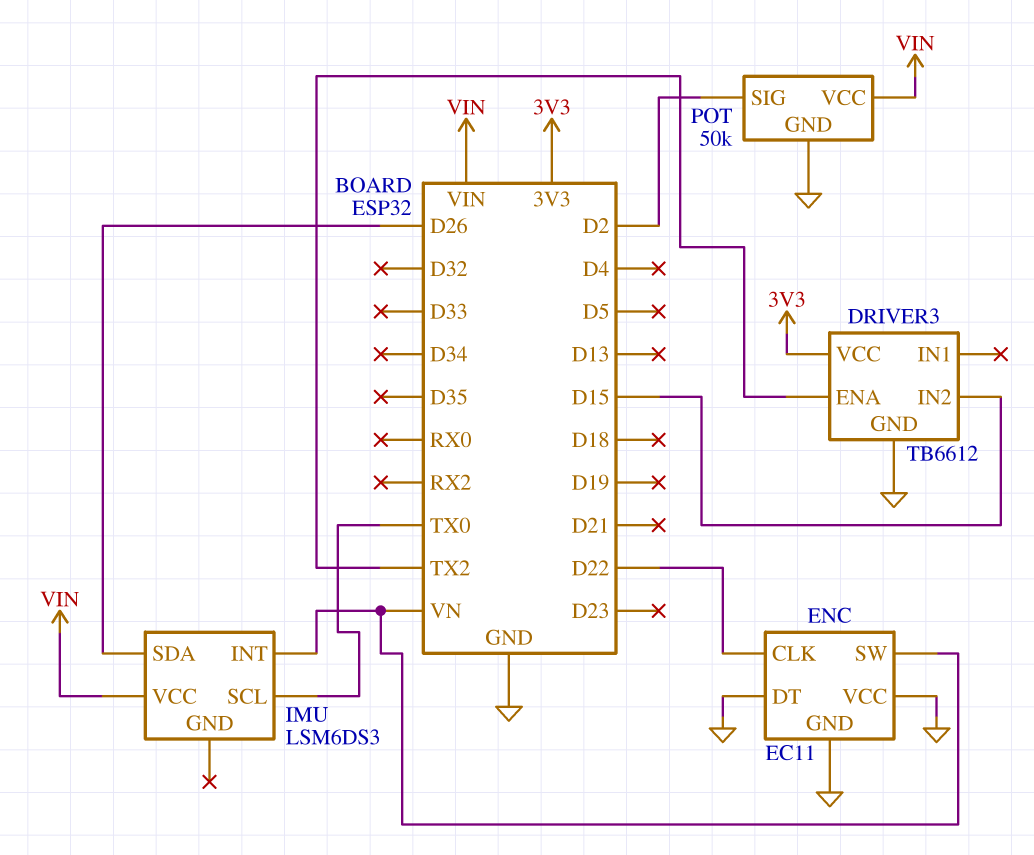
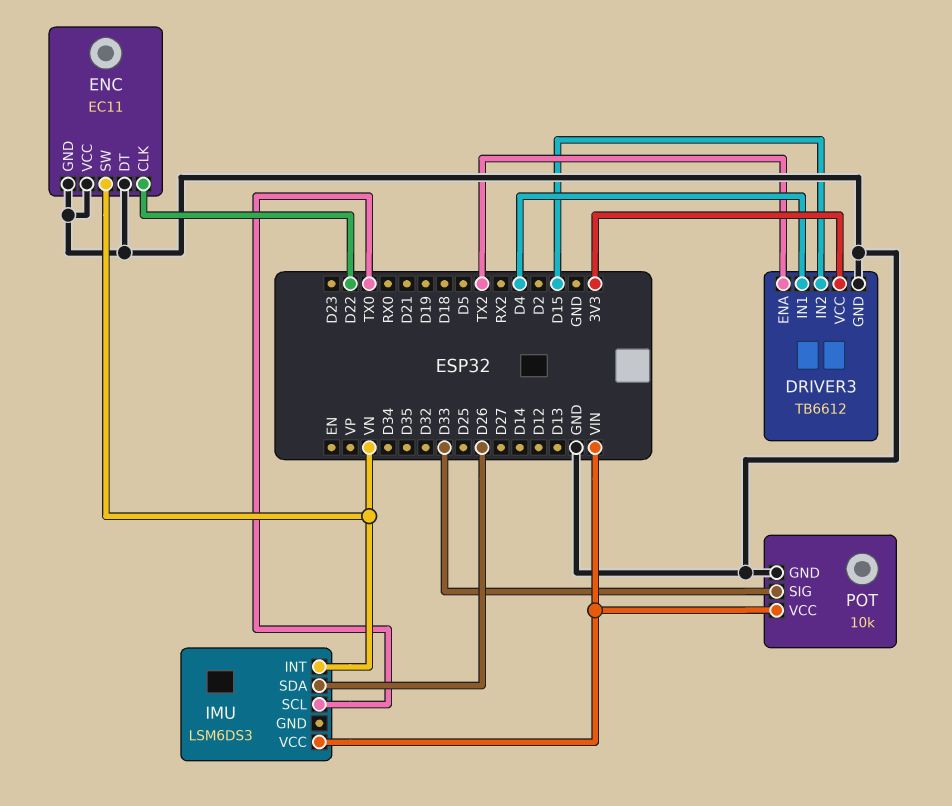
DRIVER3 pin IN1: none -> D4
POT: 50k -> 10k
POT pin SIG: D2 -> D33

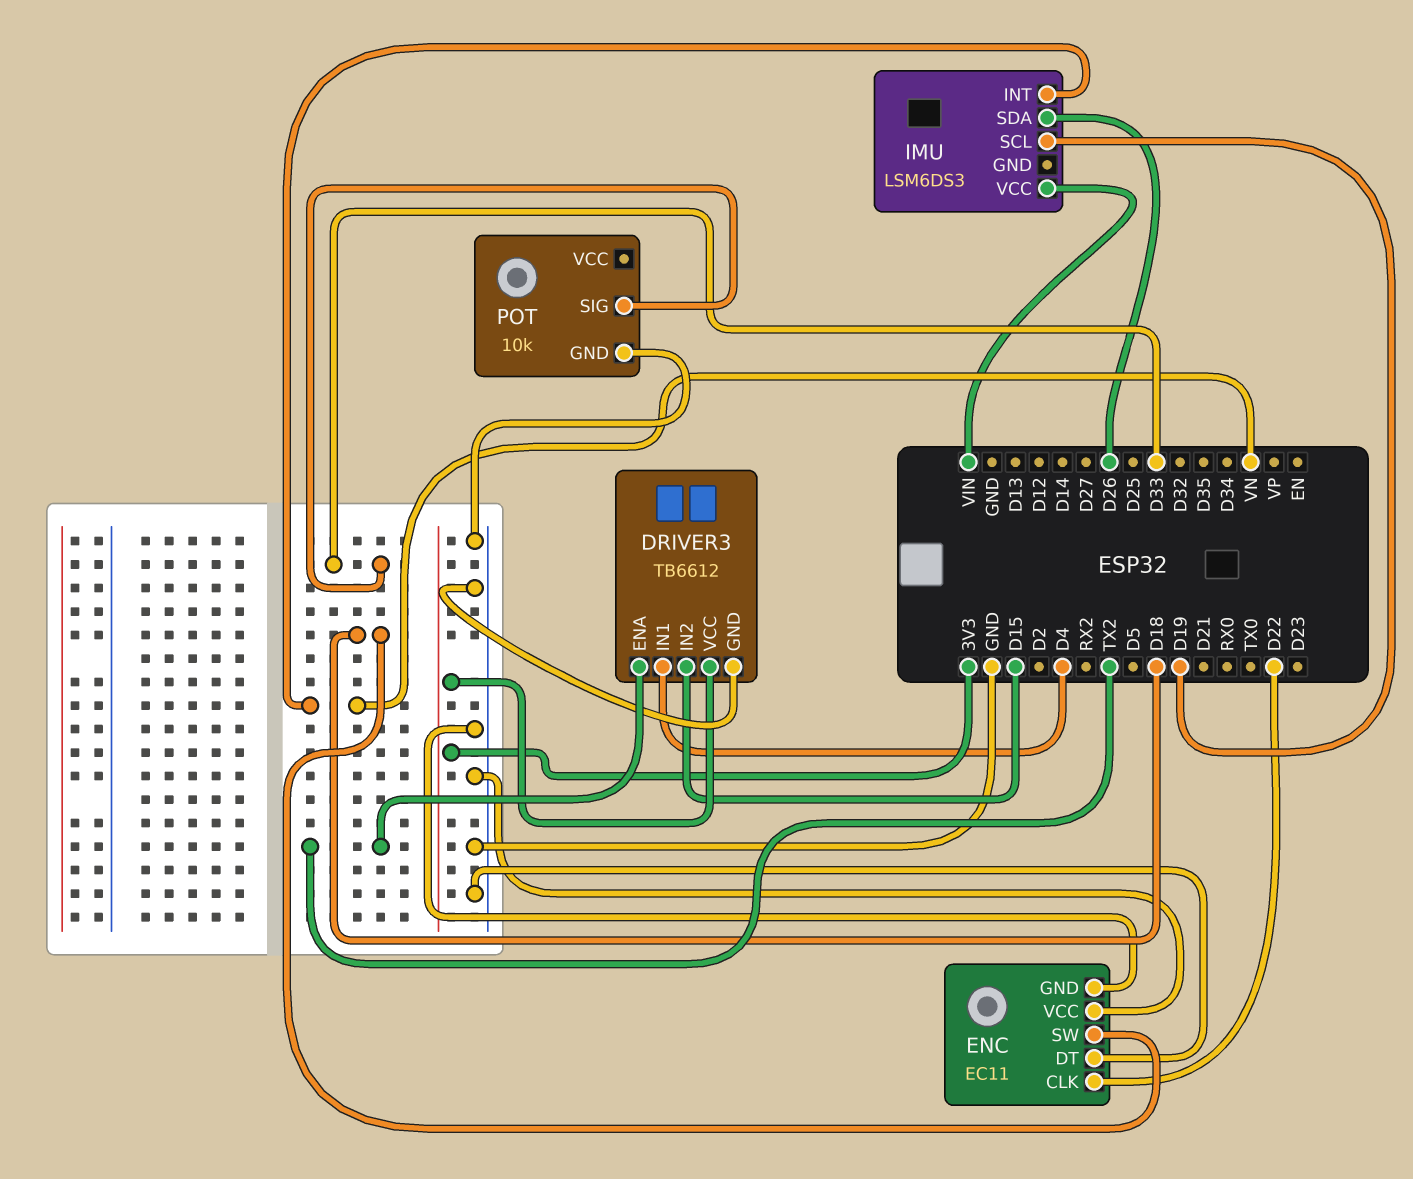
ENC pin SW: VN -> D18
IMU pin SCL: TX0 -> D19
POT pin VCC: VIN -> none

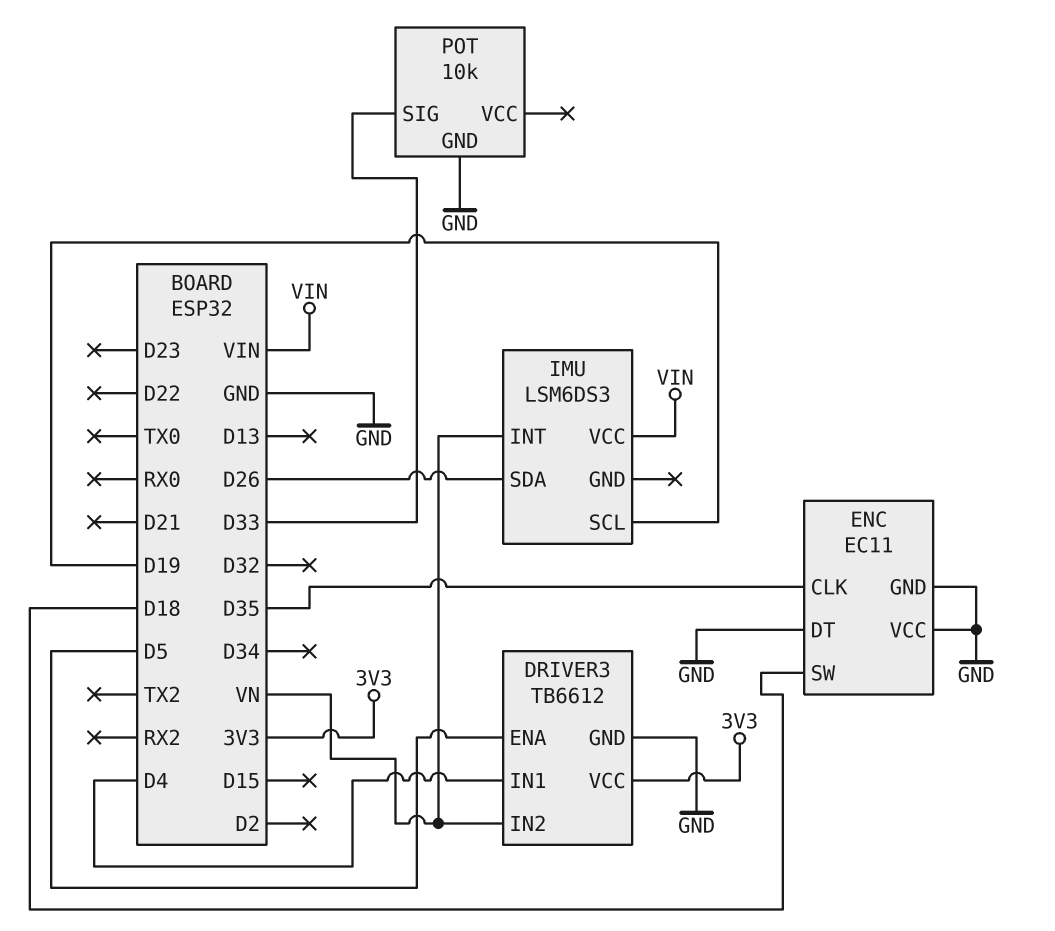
DRIVER3 pin ENA: TX2 -> D5
DRIVER3 pin IN2: D15 -> VN
ENC pin CLK: D22 -> D35

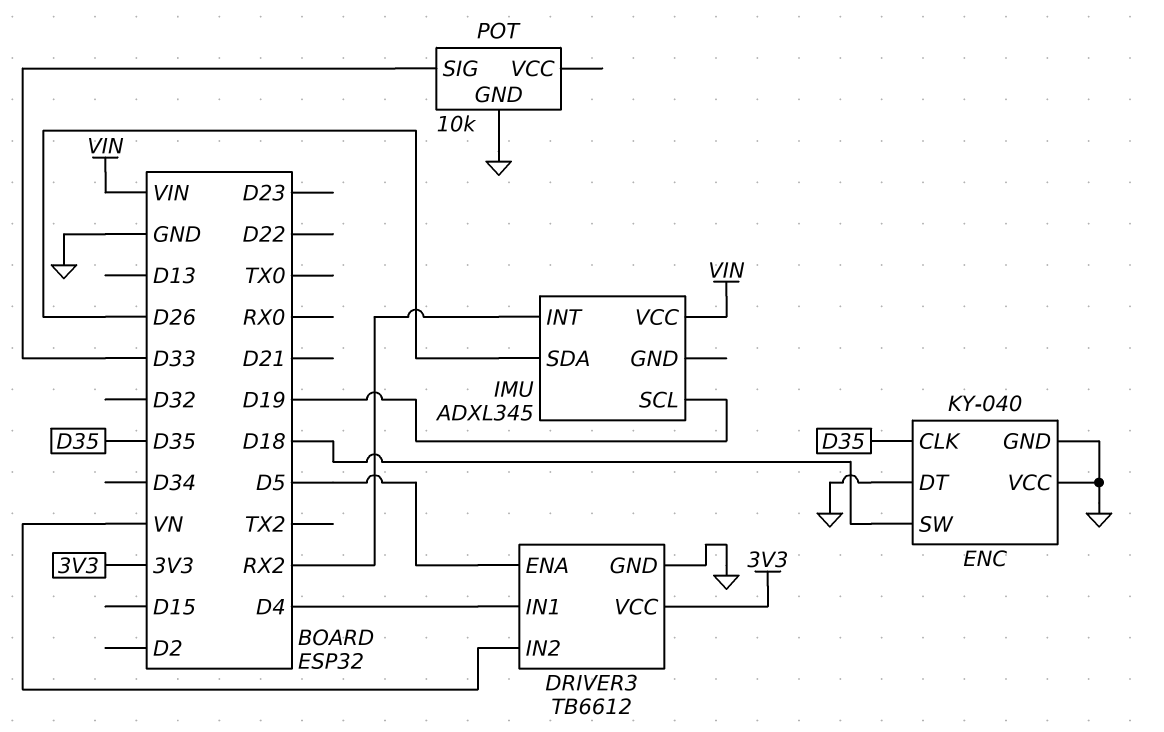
ENC: EC11 -> KY-040
IMU: LSM6DS3 -> ADXL345
IMU pin INT: VN -> RX2

